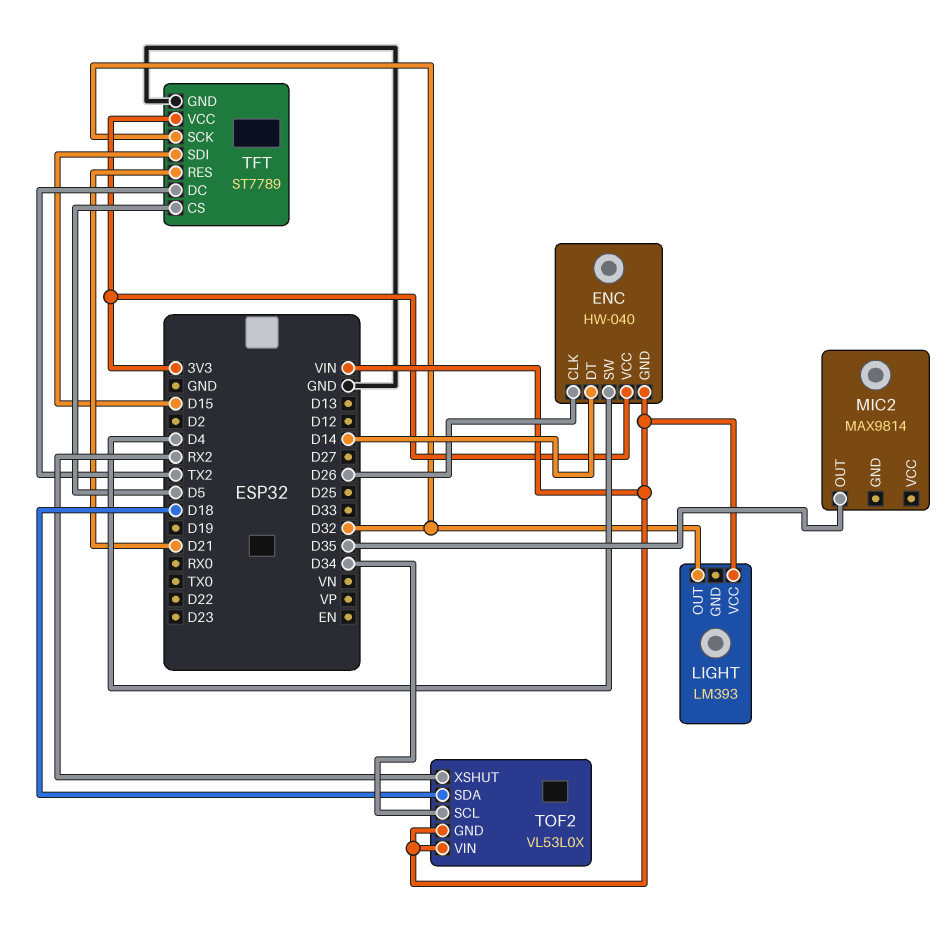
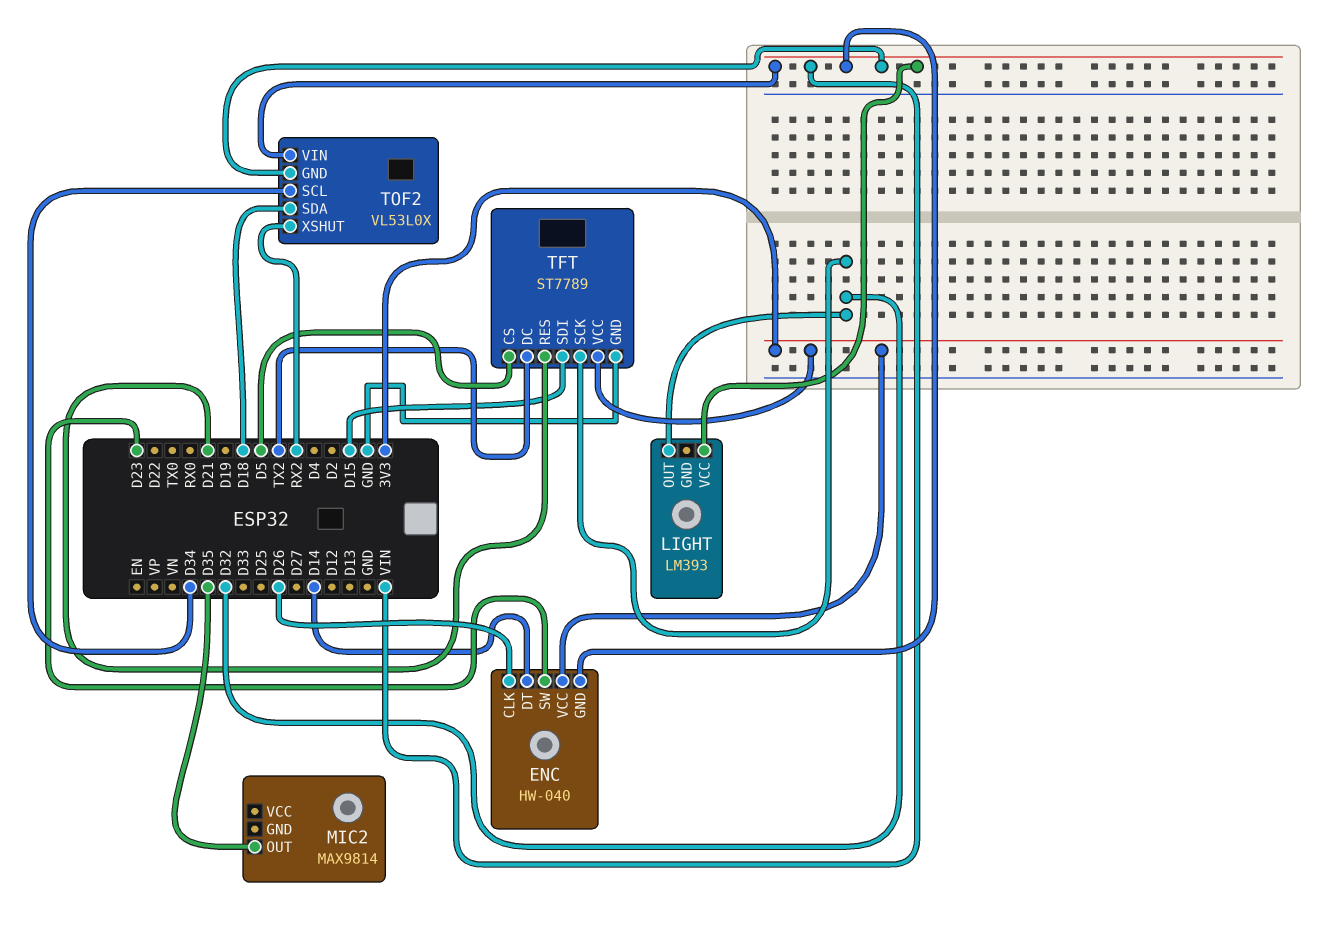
ENC pin SW: D4 -> D23

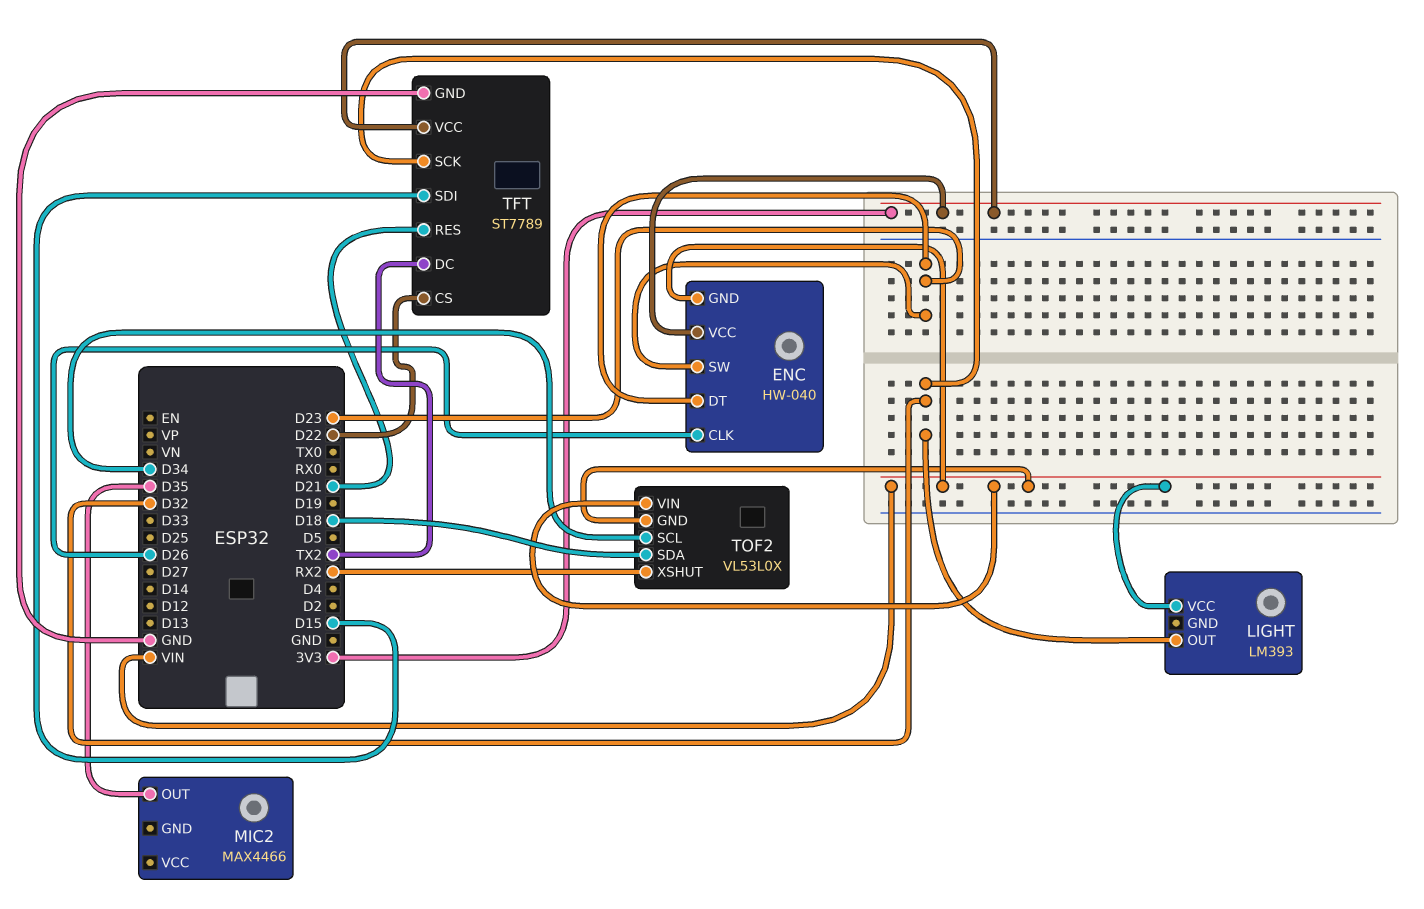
ENC pin DT: D14 -> D23
MIC2: MAX9814 -> MAX4466
TFT pin CS: D5 -> D22

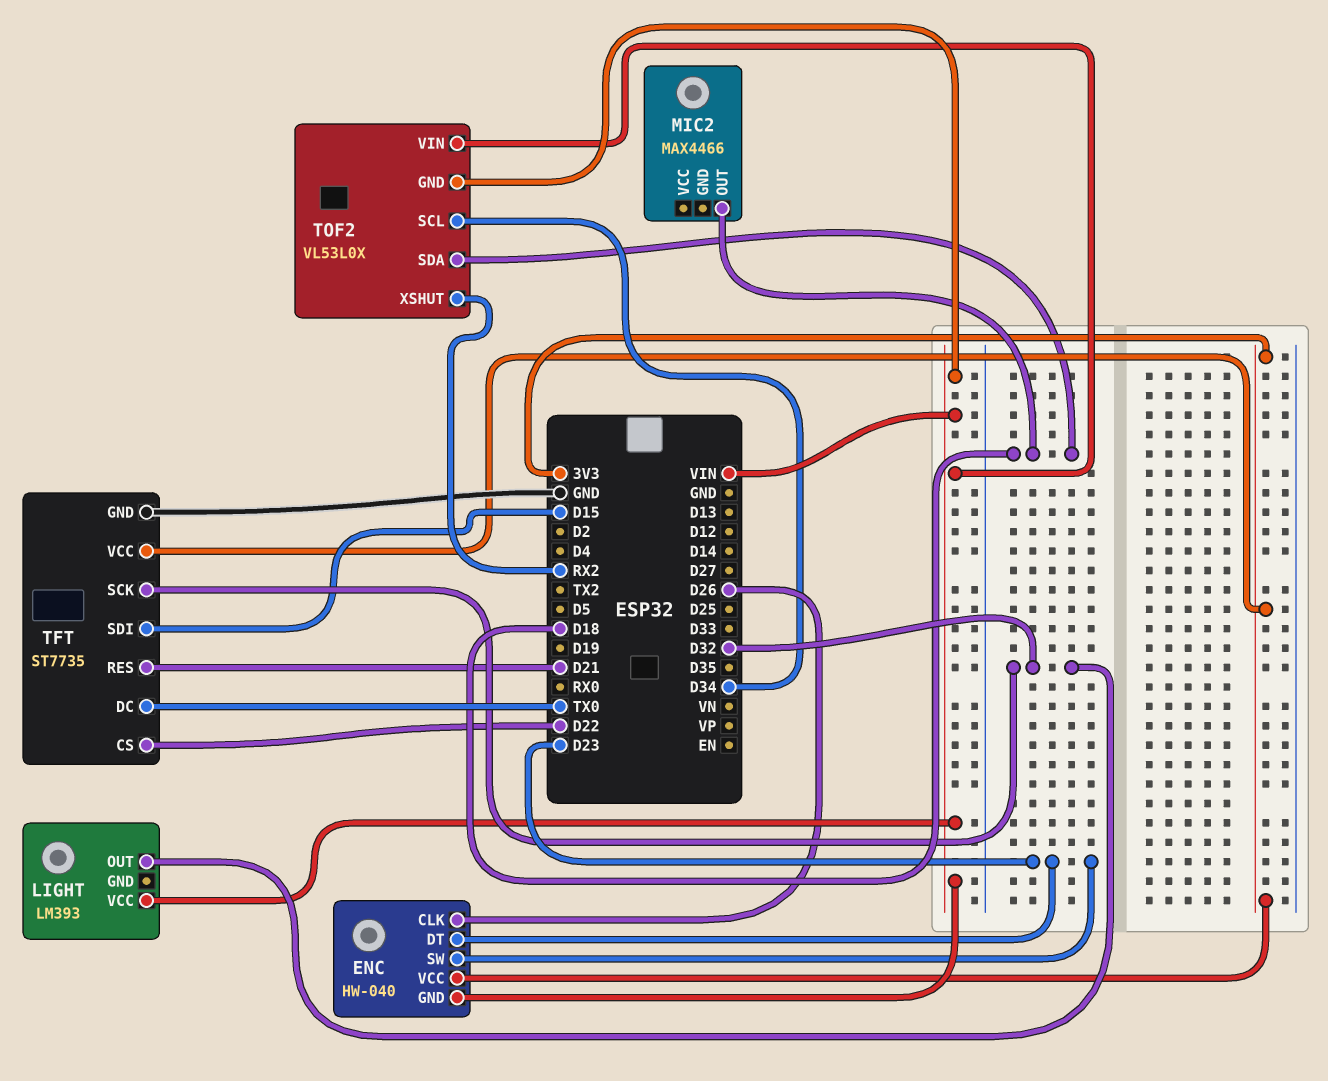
MIC2 pin OUT: D35 -> D18
TFT: ST7789 -> ST7735
TFT pin DC: TX2 -> TX0

